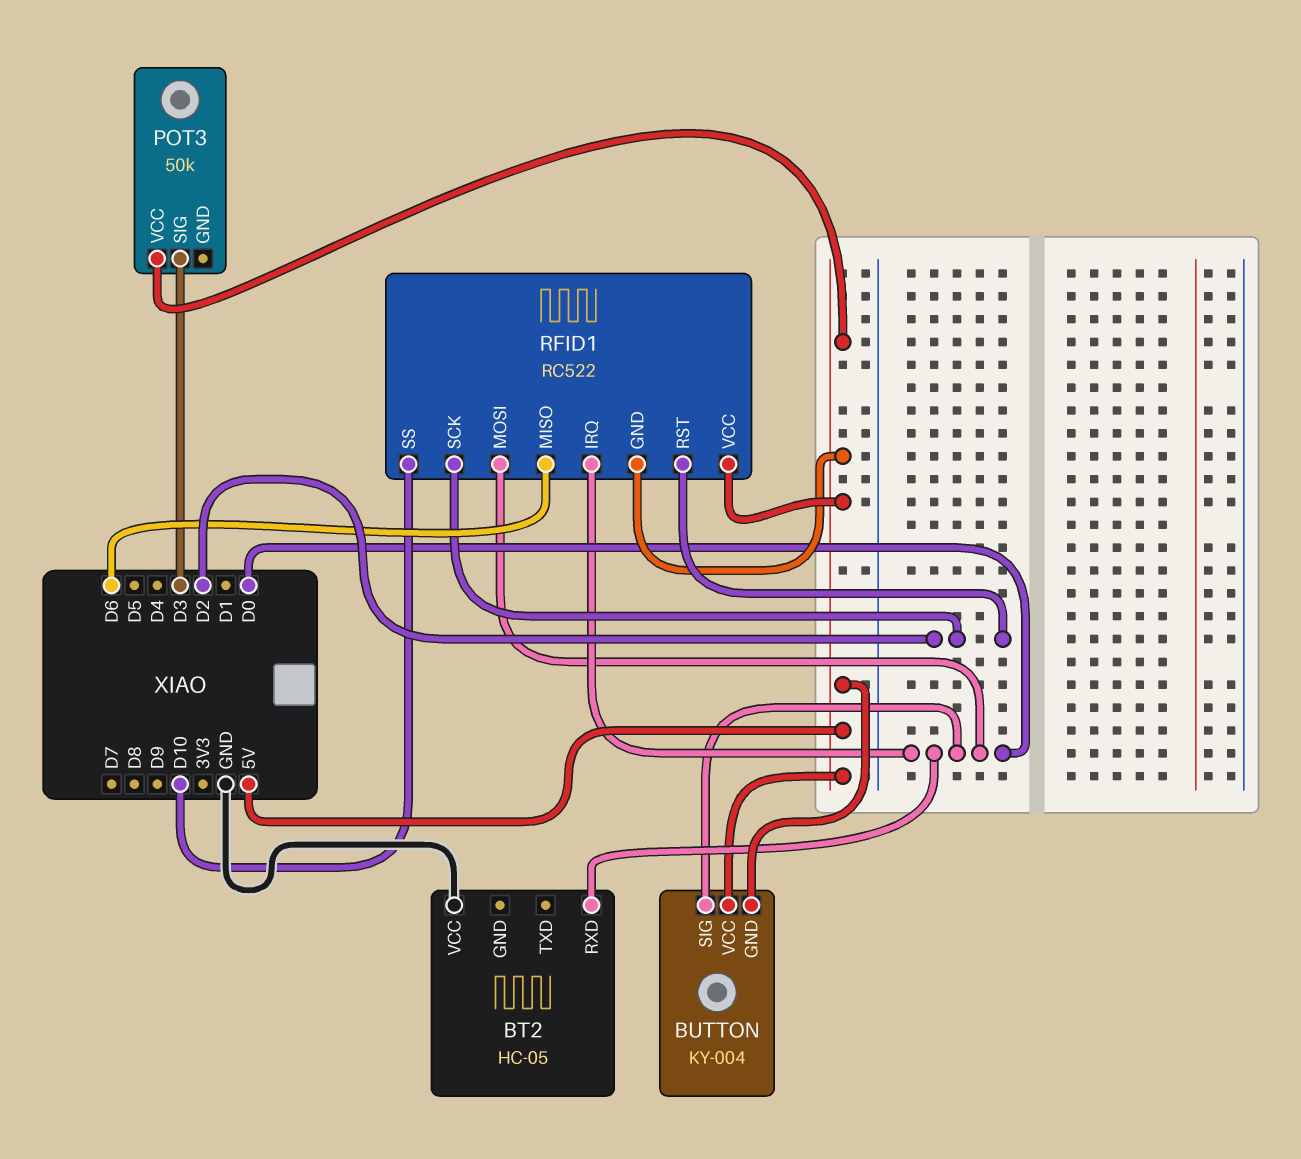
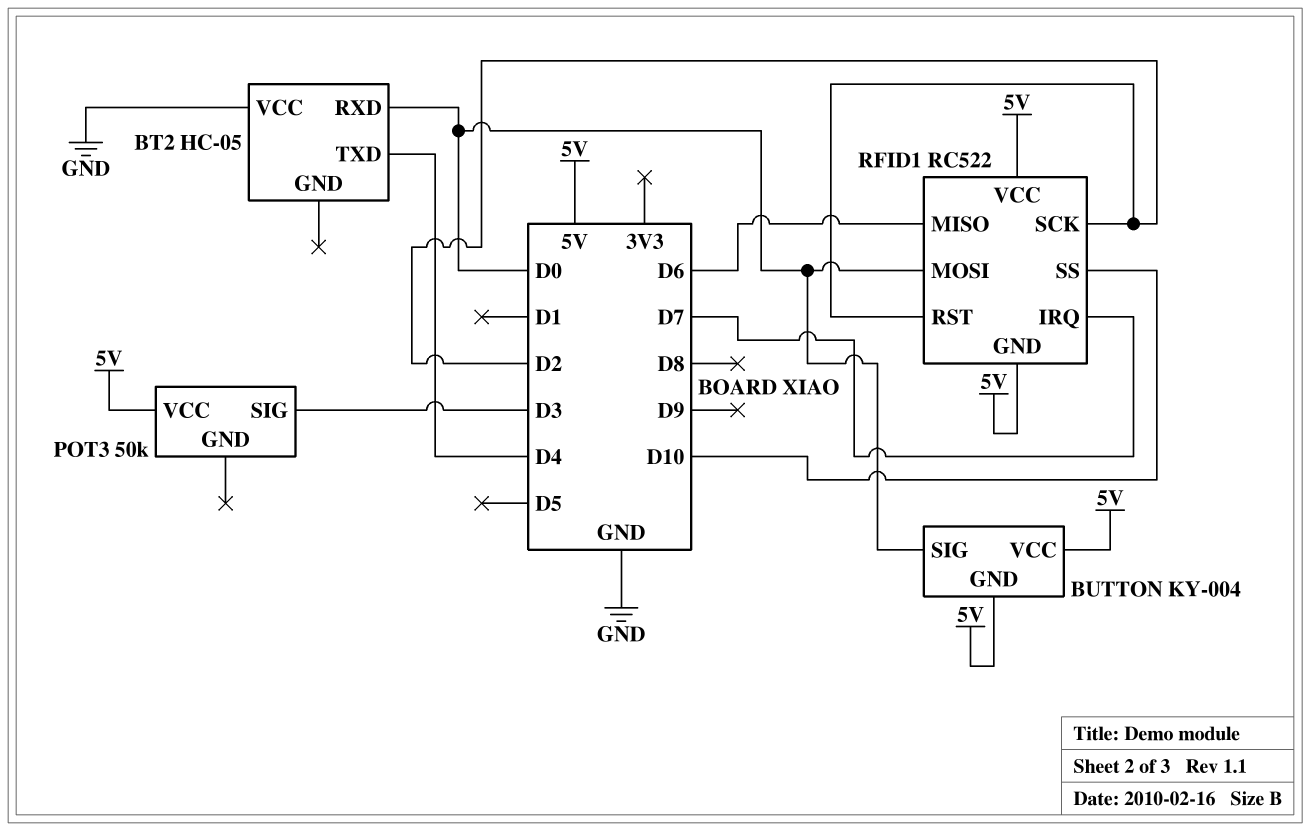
BT2 pin TXD: none -> D4
RFID1 pin IRQ: D0 -> D7

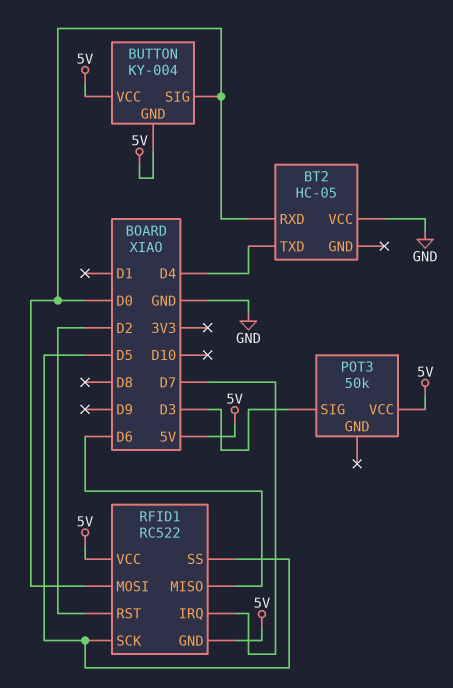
RFID1 pin SCK: D2 -> D5
RFID1 pin SS: D10 -> D5

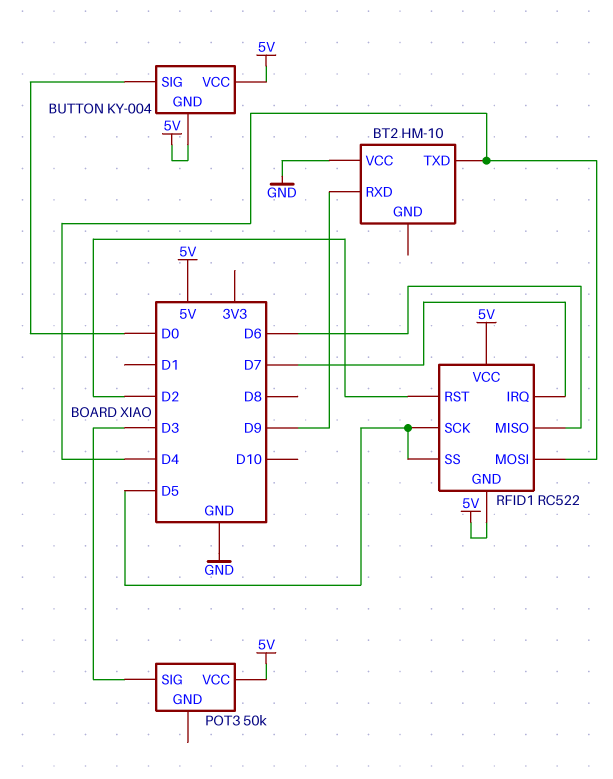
BT2: HC-05 -> HM-10
BT2 pin RXD: D0 -> D9
RFID1 pin MOSI: D0 -> D4

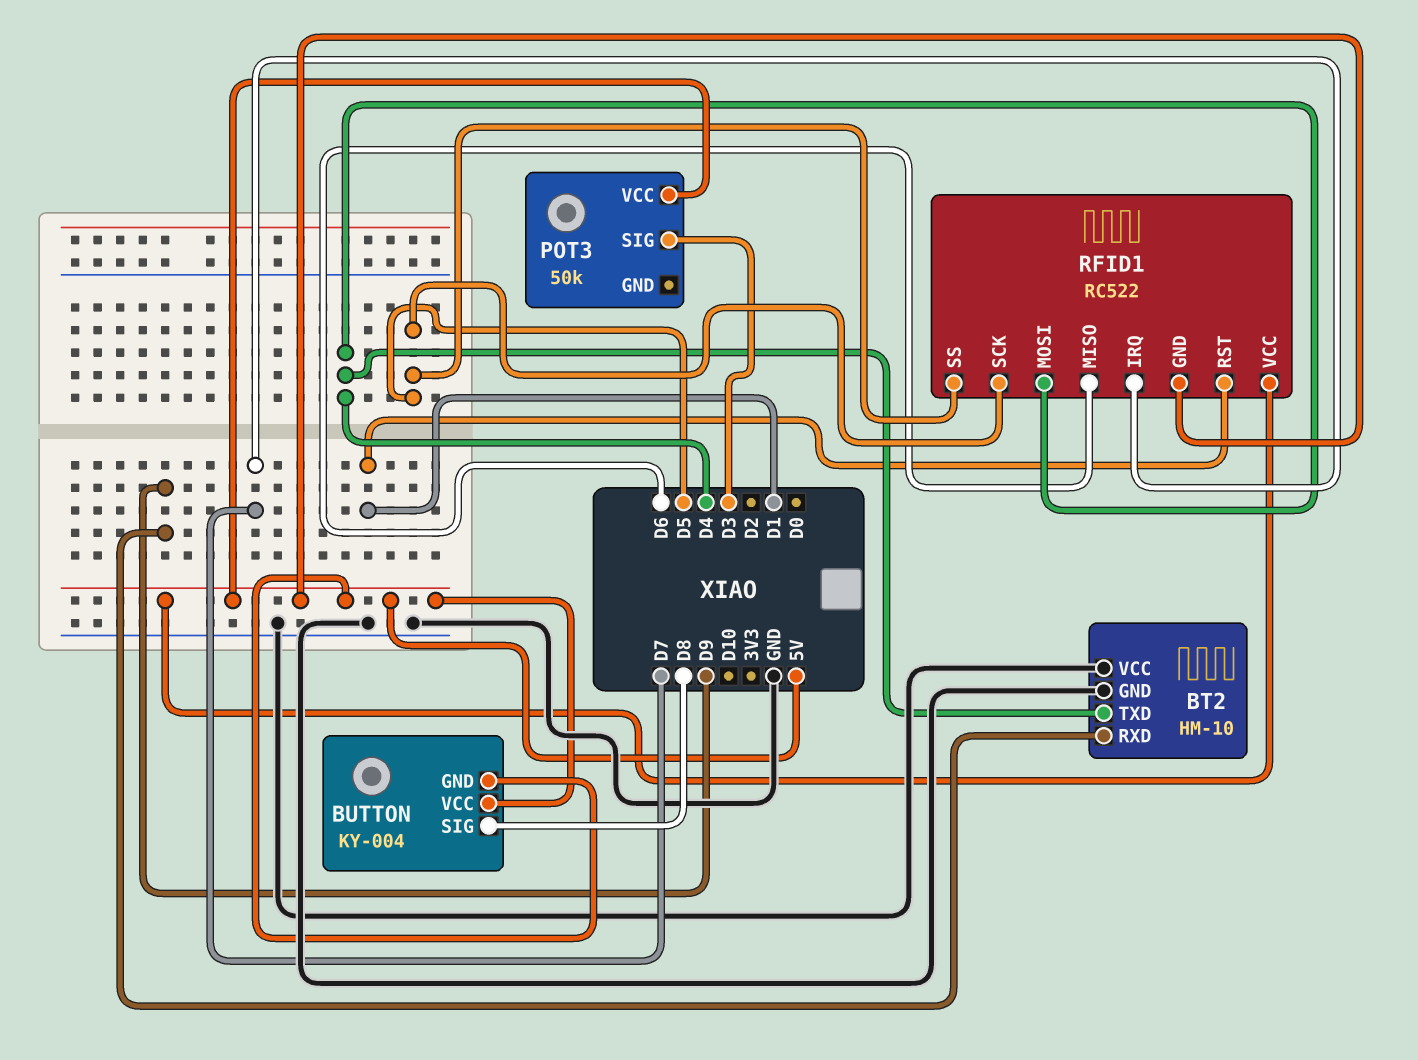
BT2 pin GND: none -> GND
BUTTON pin SIG: D0 -> D8
RFID1 pin RST: D2 -> D1

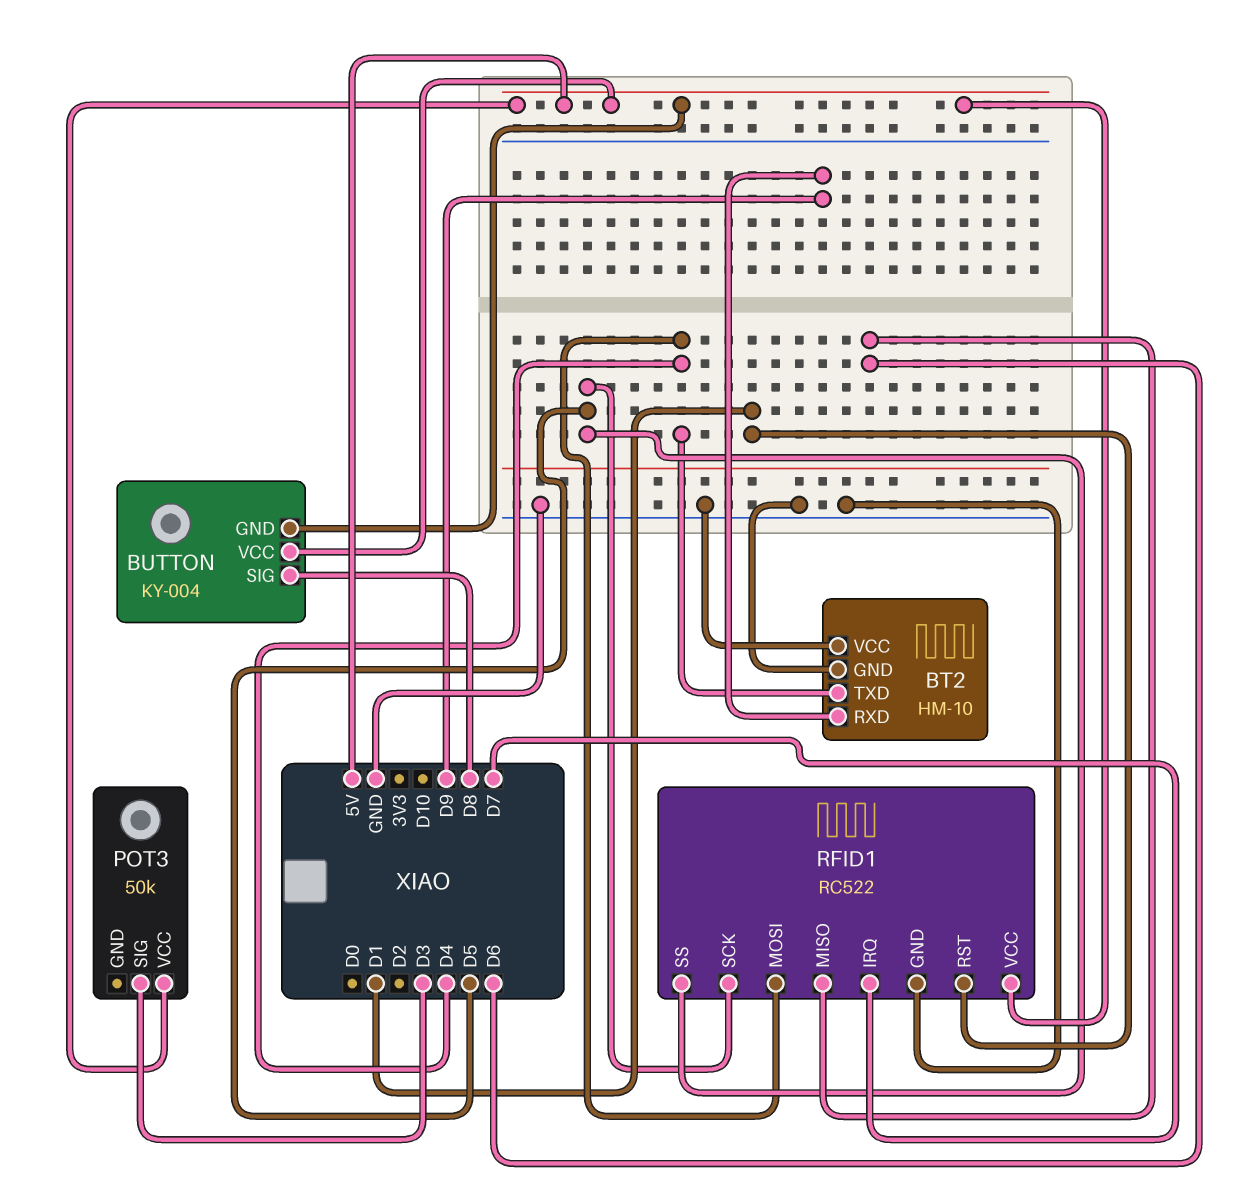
RFID1 pin GND: 5V -> GND

